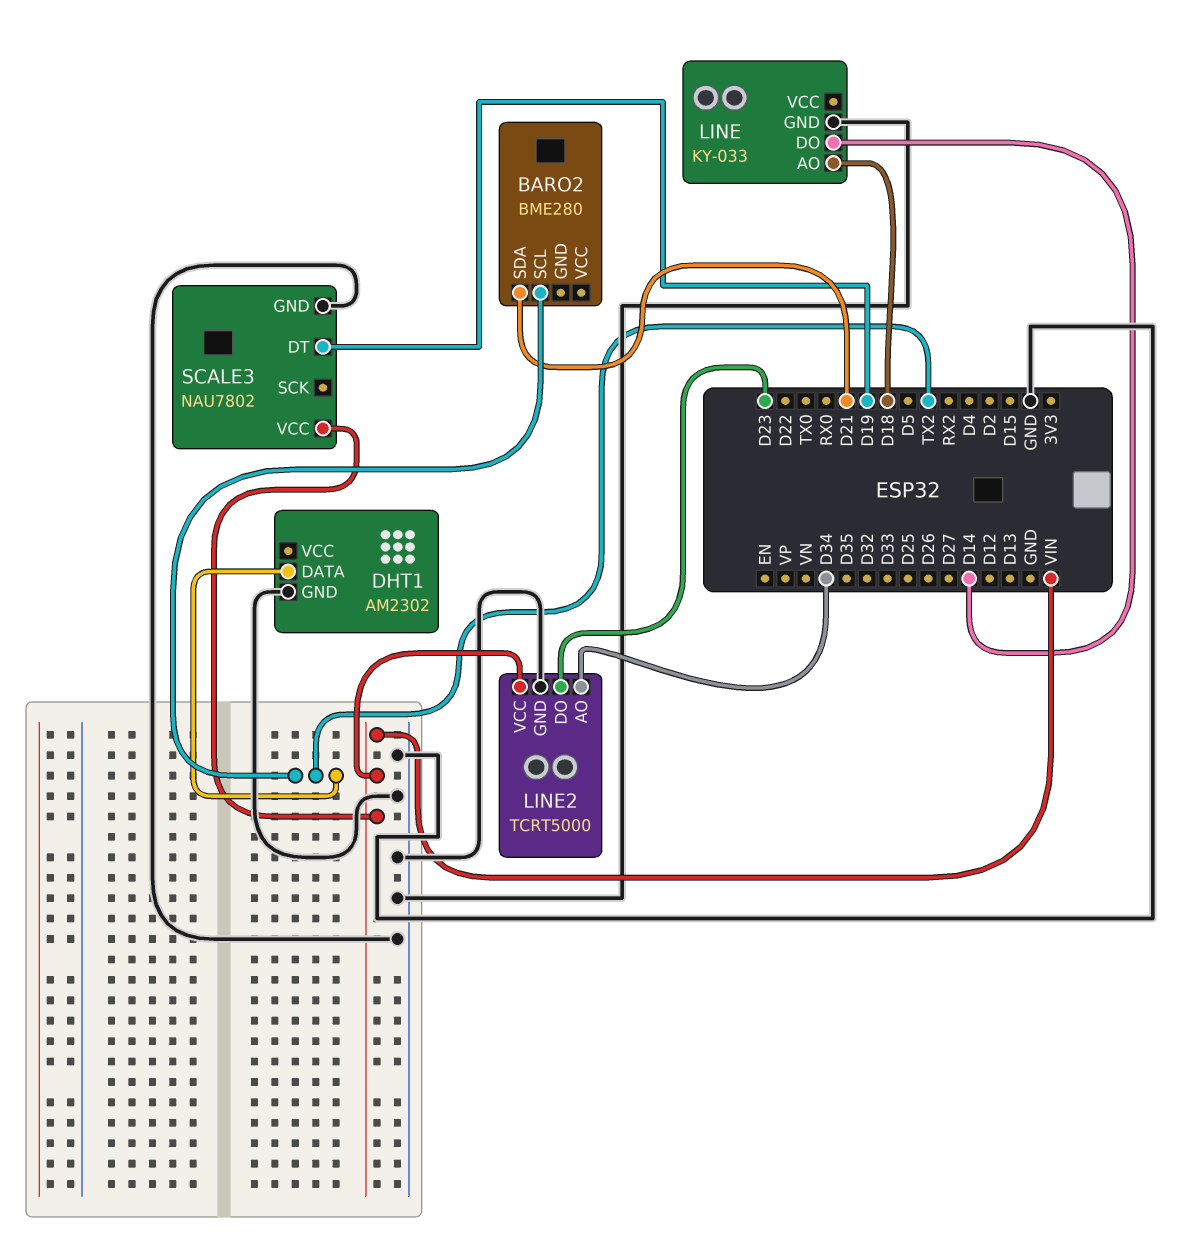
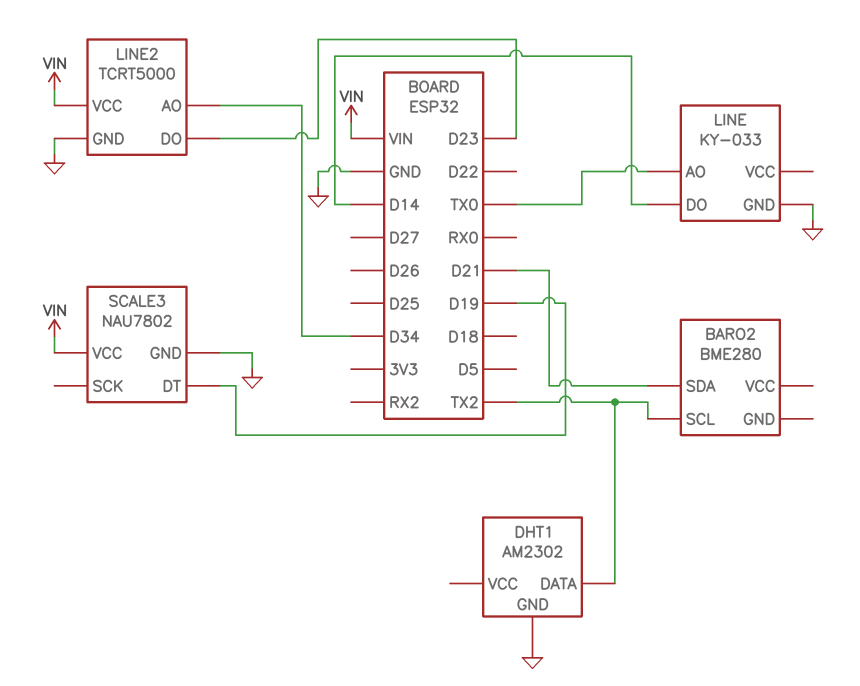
LINE pin AO: D18 -> TX0

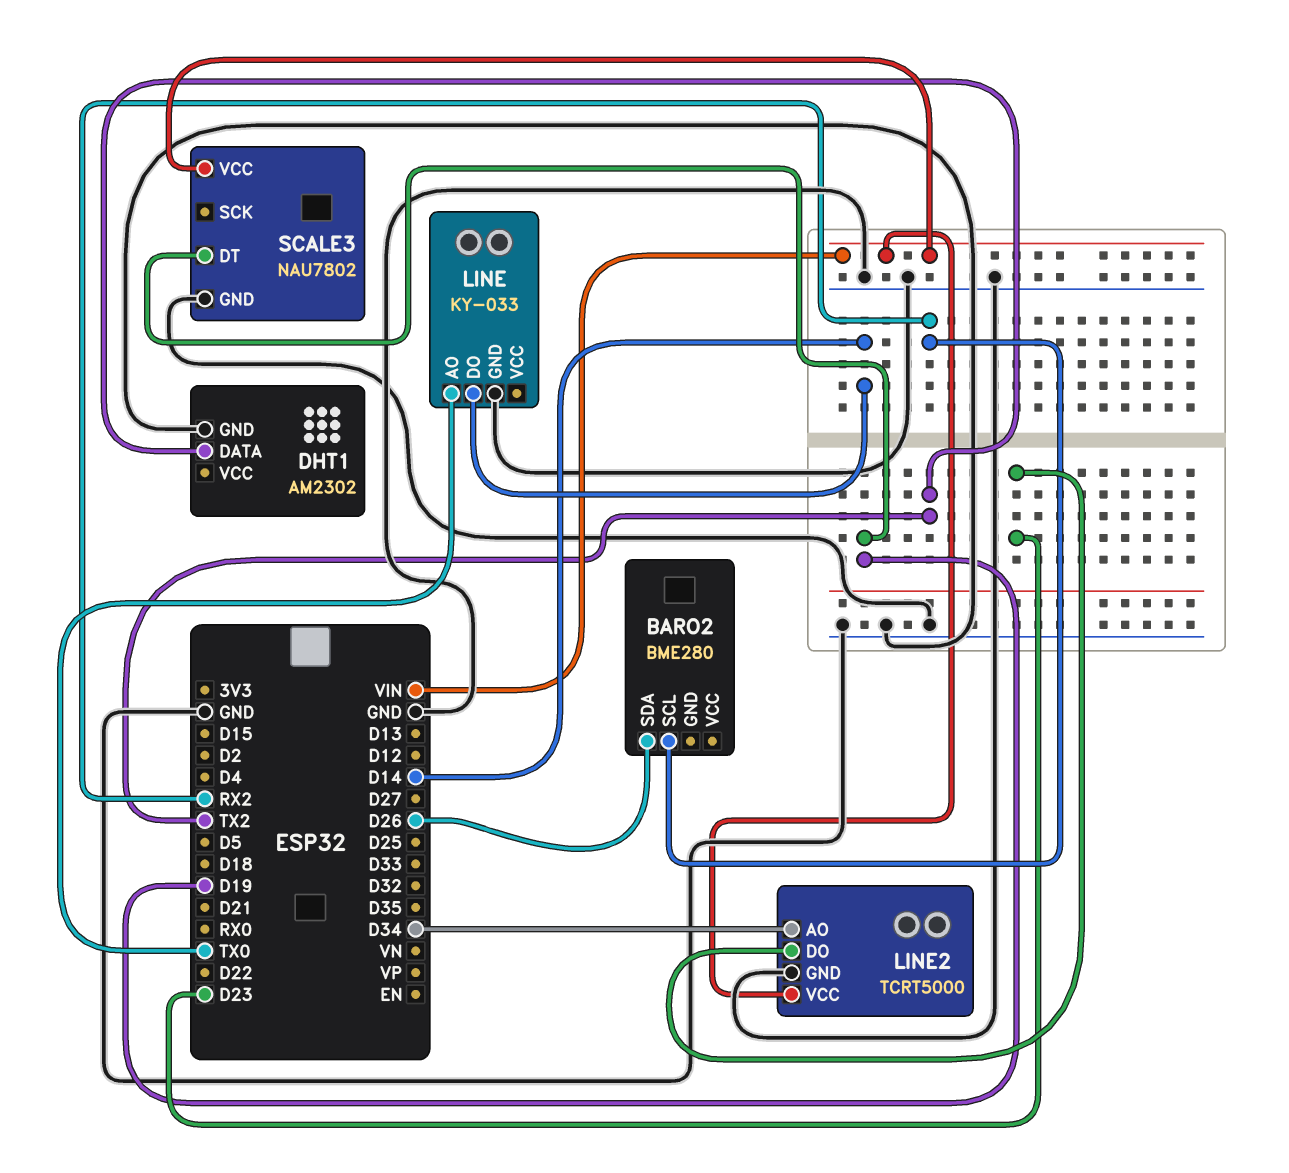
BARO2 pin SCL: TX2 -> RX2
BARO2 pin SDA: D21 -> D26

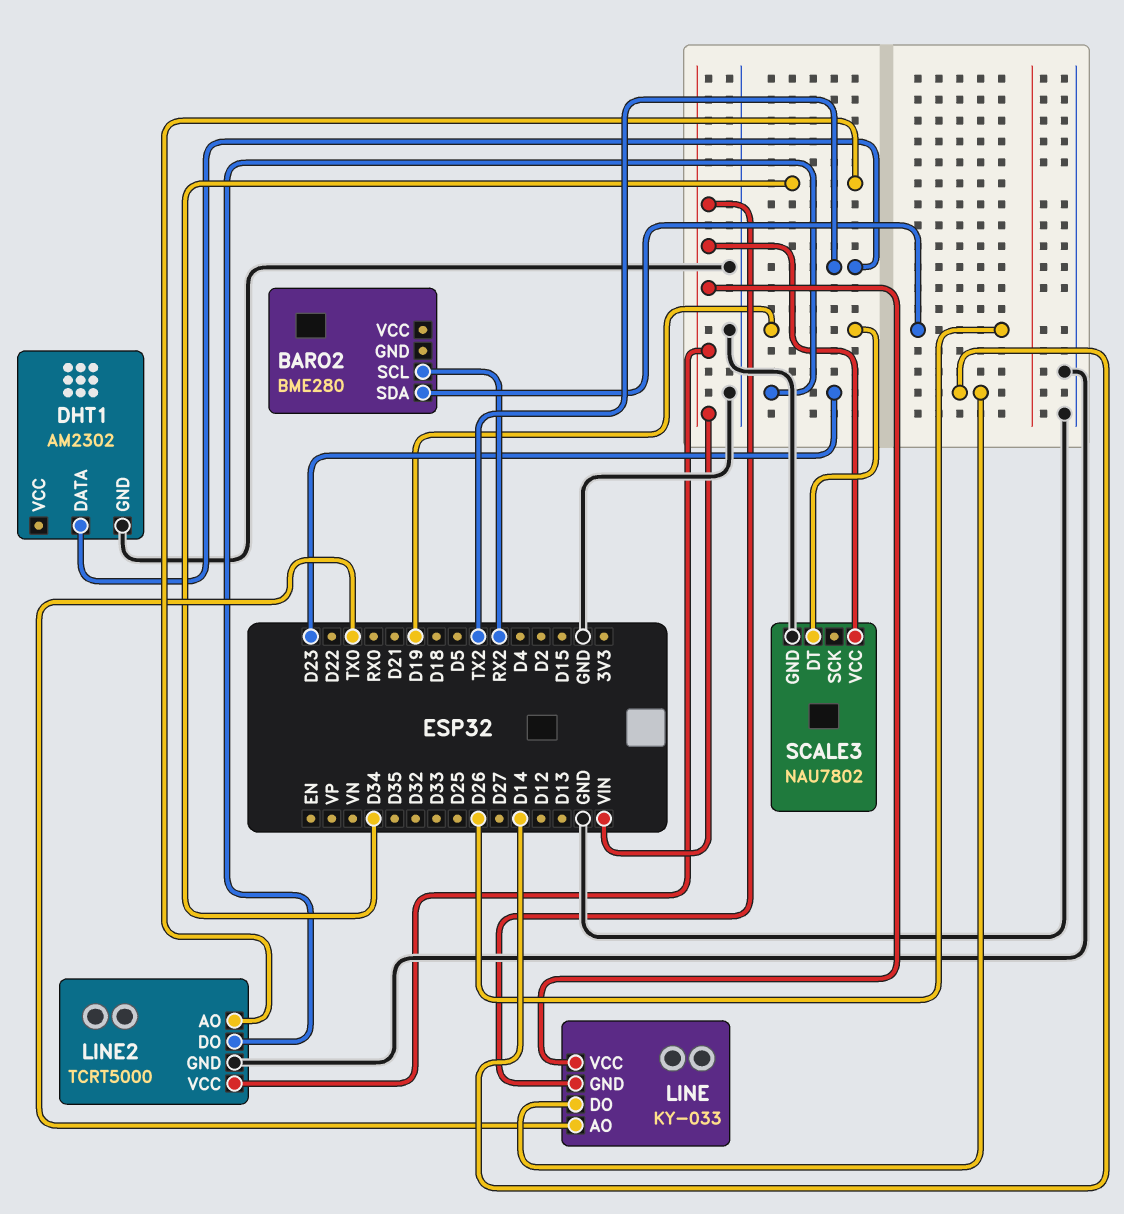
LINE pin GND: GND -> VIN
LINE pin VCC: none -> VIN

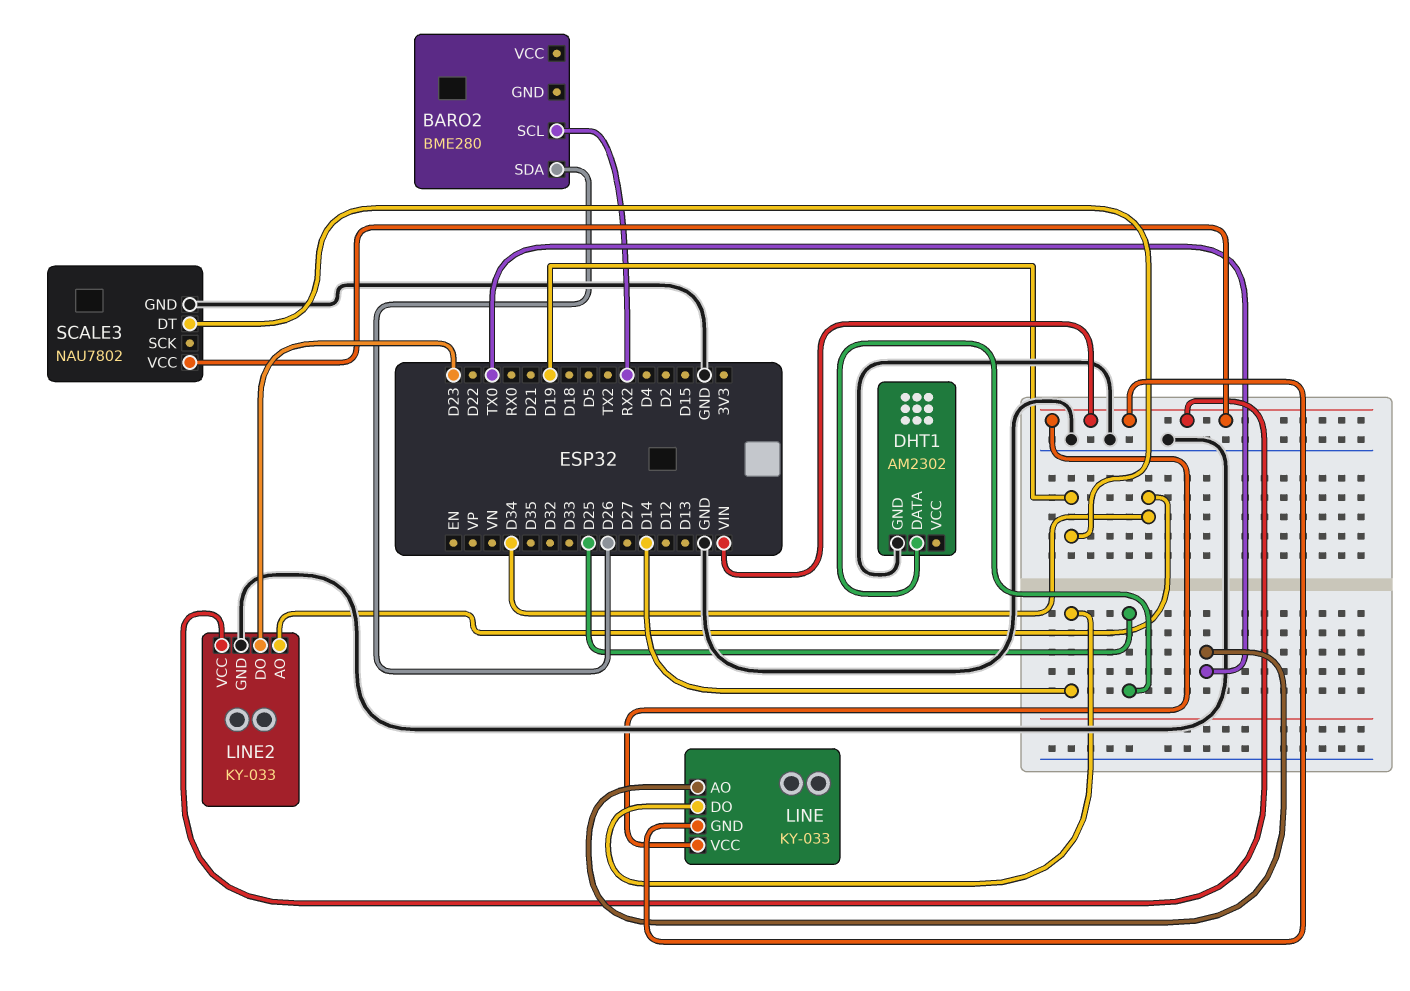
DHT1 pin DATA: TX2 -> D25
LINE2: TCRT5000 -> KY-033

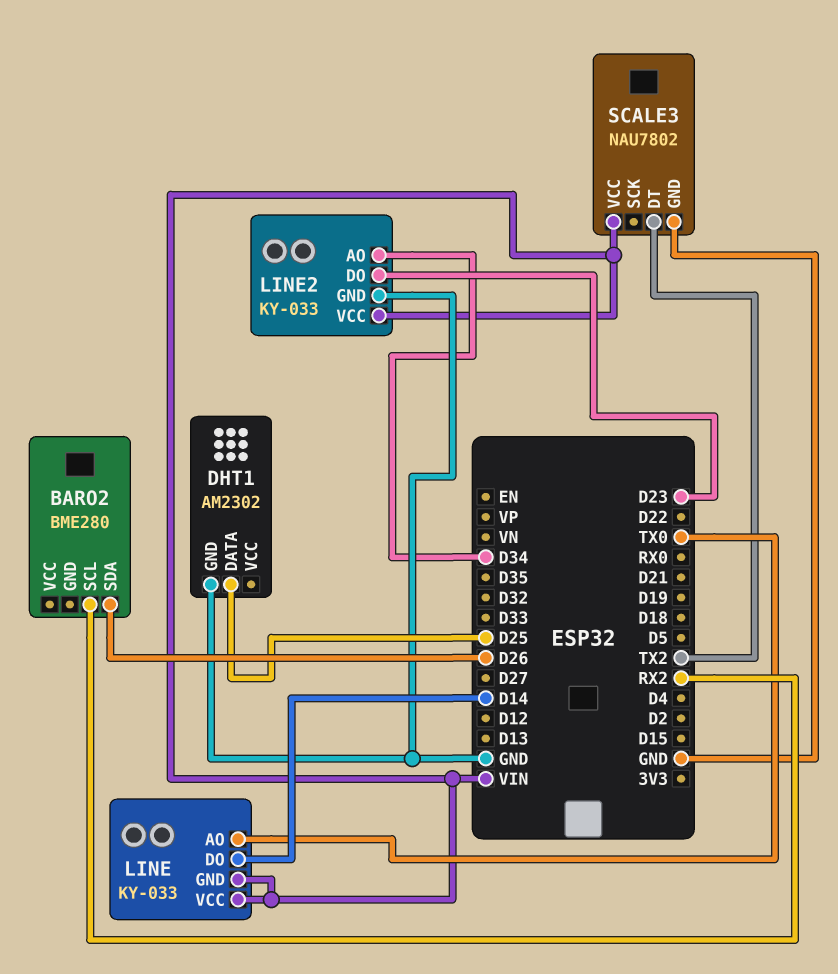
SCALE3 pin DT: D19 -> TX2

